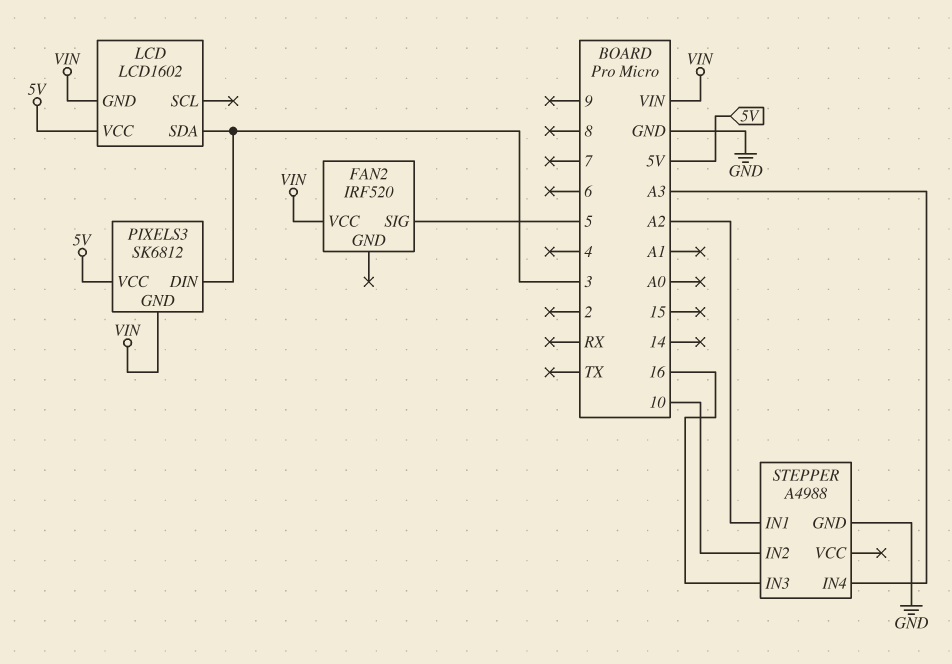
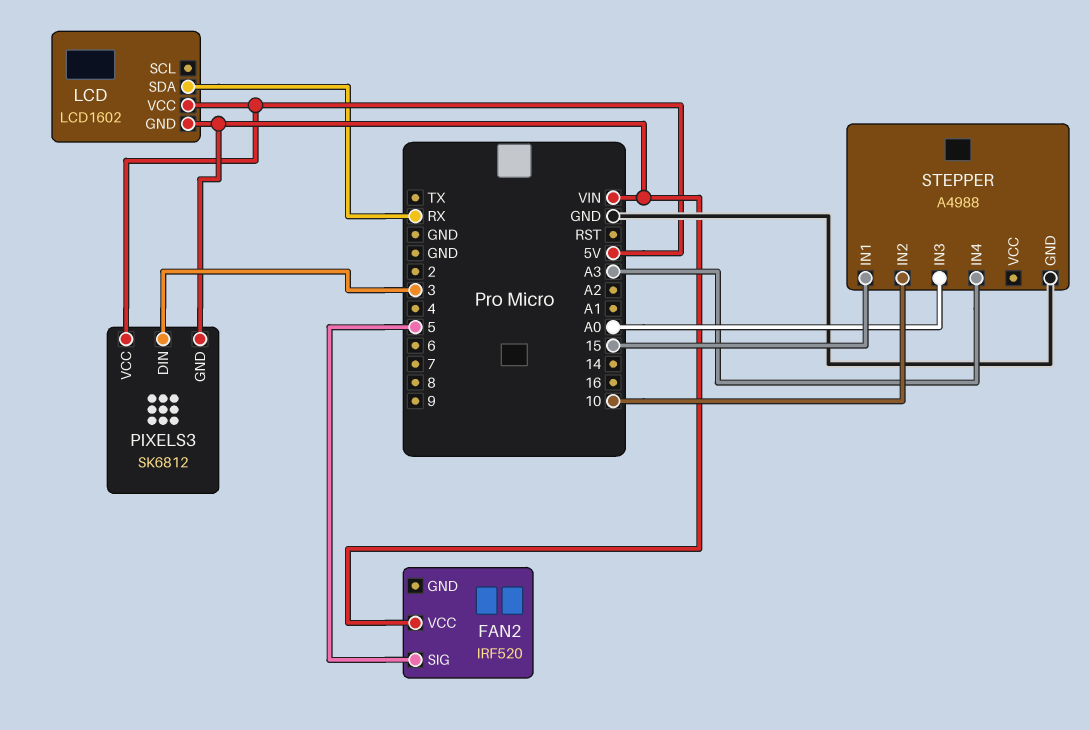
LCD pin SDA: 3 -> RX
STEPPER pin IN1: A2 -> 15
STEPPER pin IN3: 16 -> A0

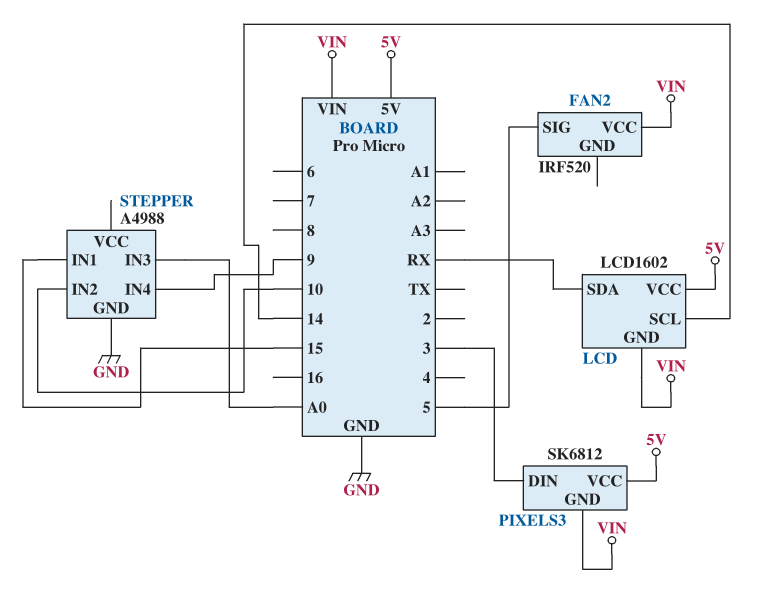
LCD pin SCL: none -> 14
STEPPER pin IN4: A3 -> 9

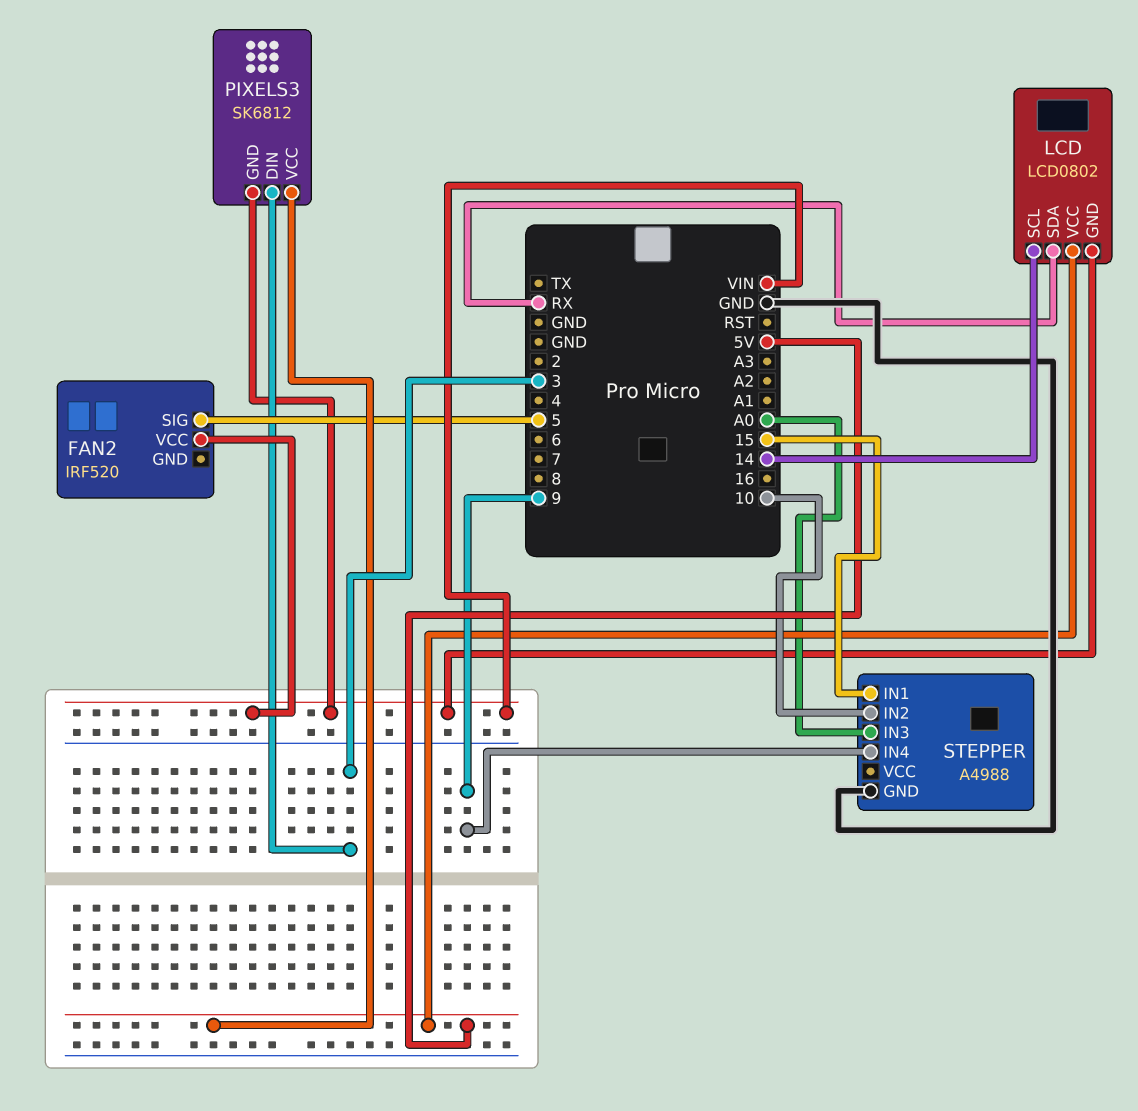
LCD: LCD1602 -> LCD0802

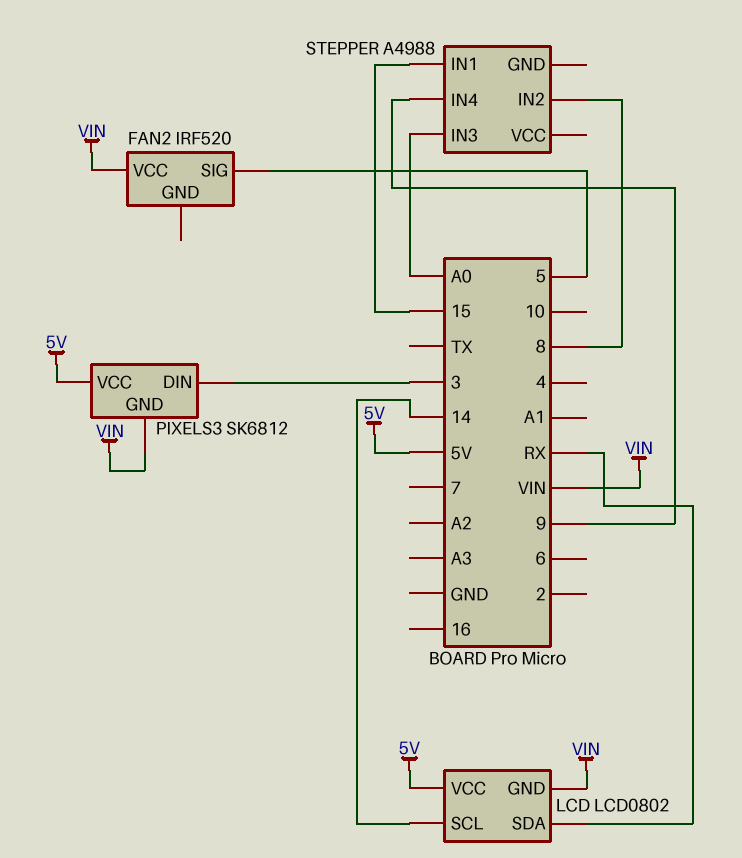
STEPPER pin GND: GND -> none
STEPPER pin IN2: 10 -> 8

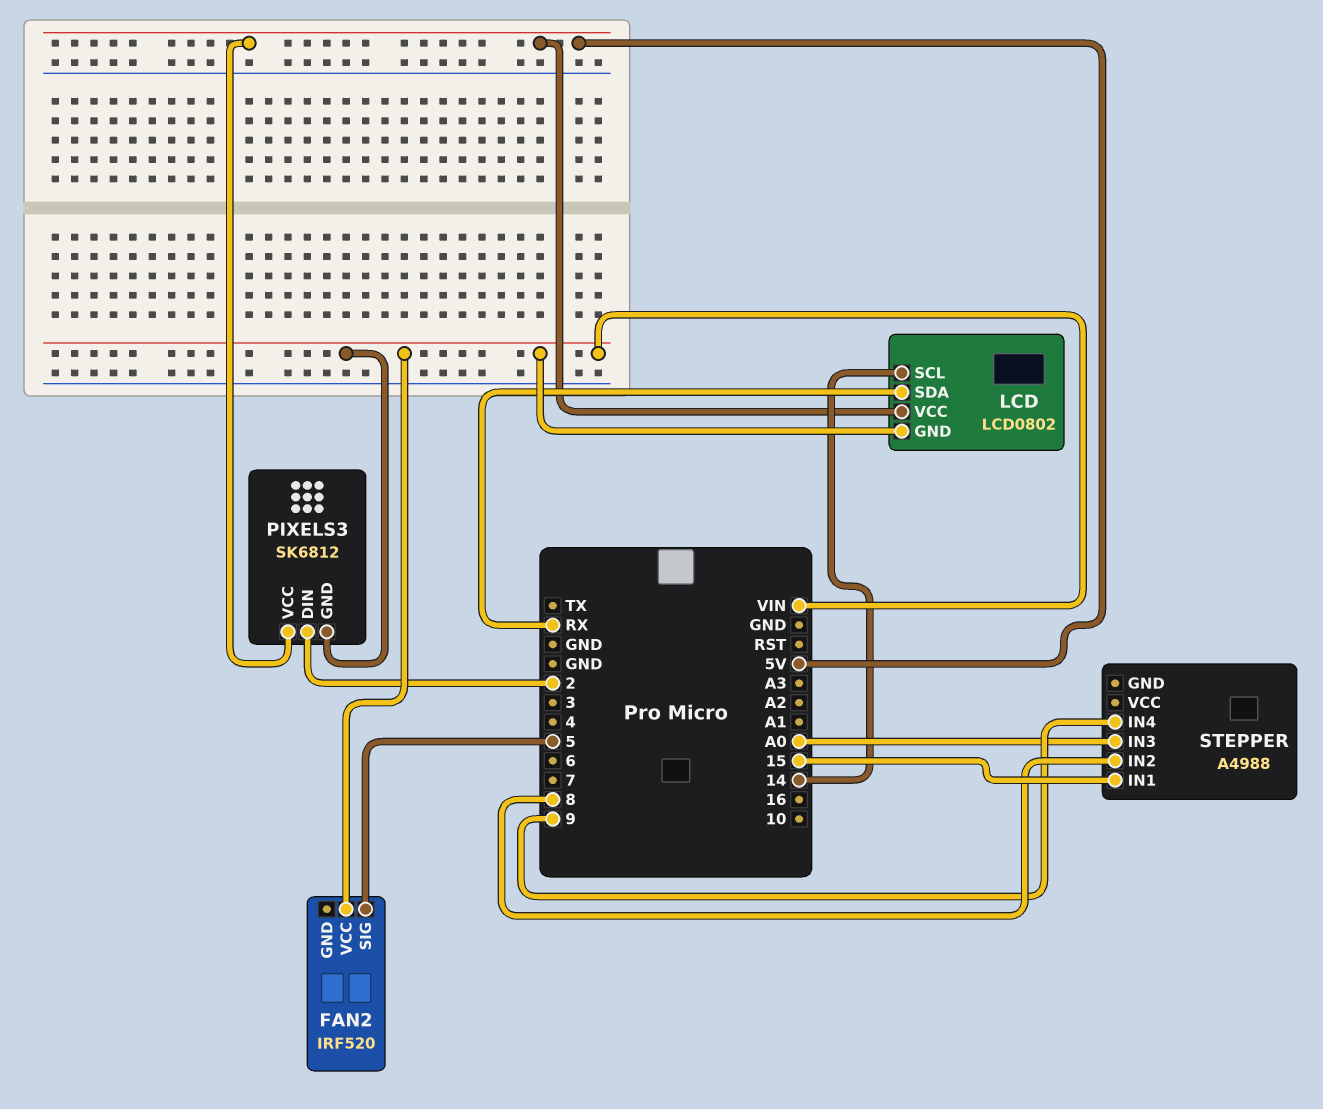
PIXELS3 pin DIN: 3 -> 2

